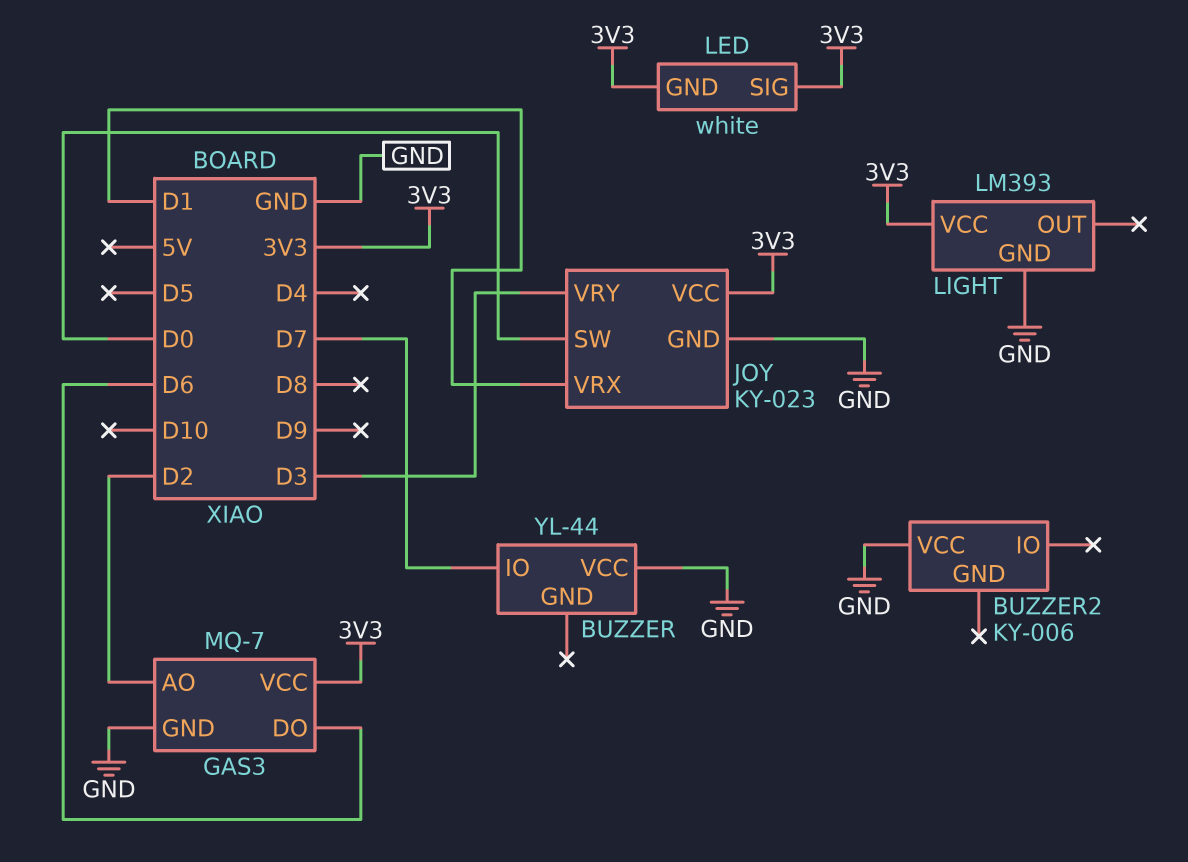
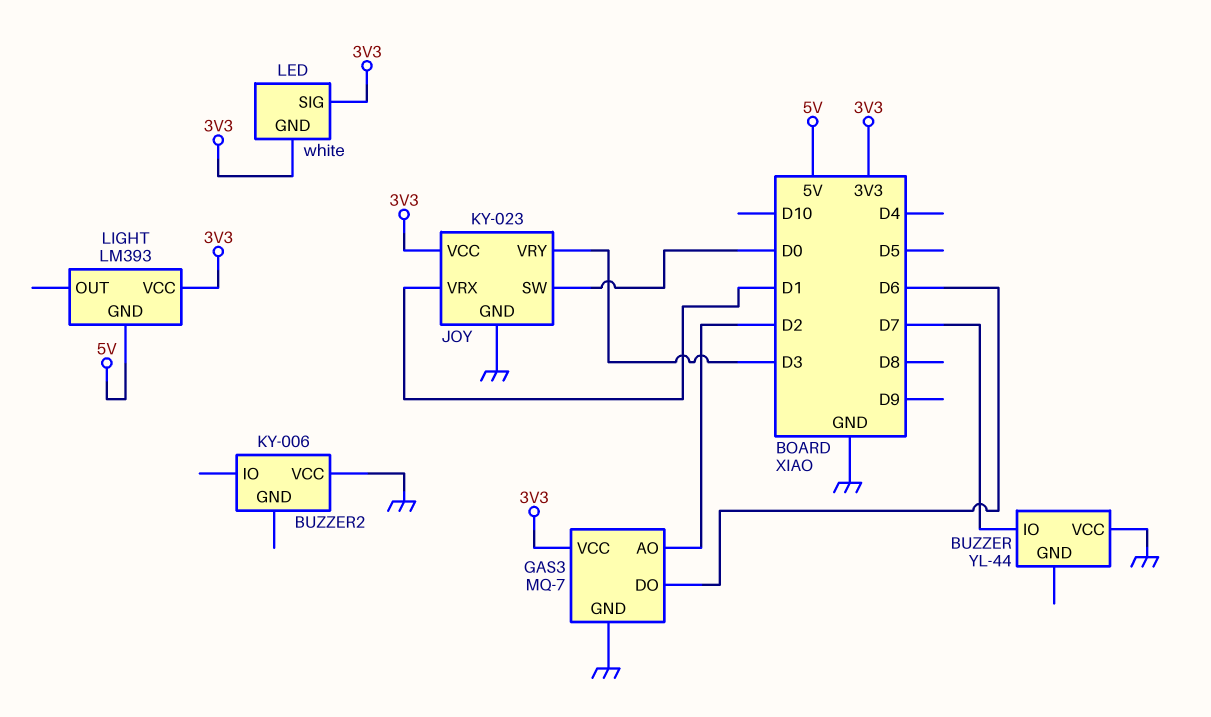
LIGHT pin GND: GND -> 5V

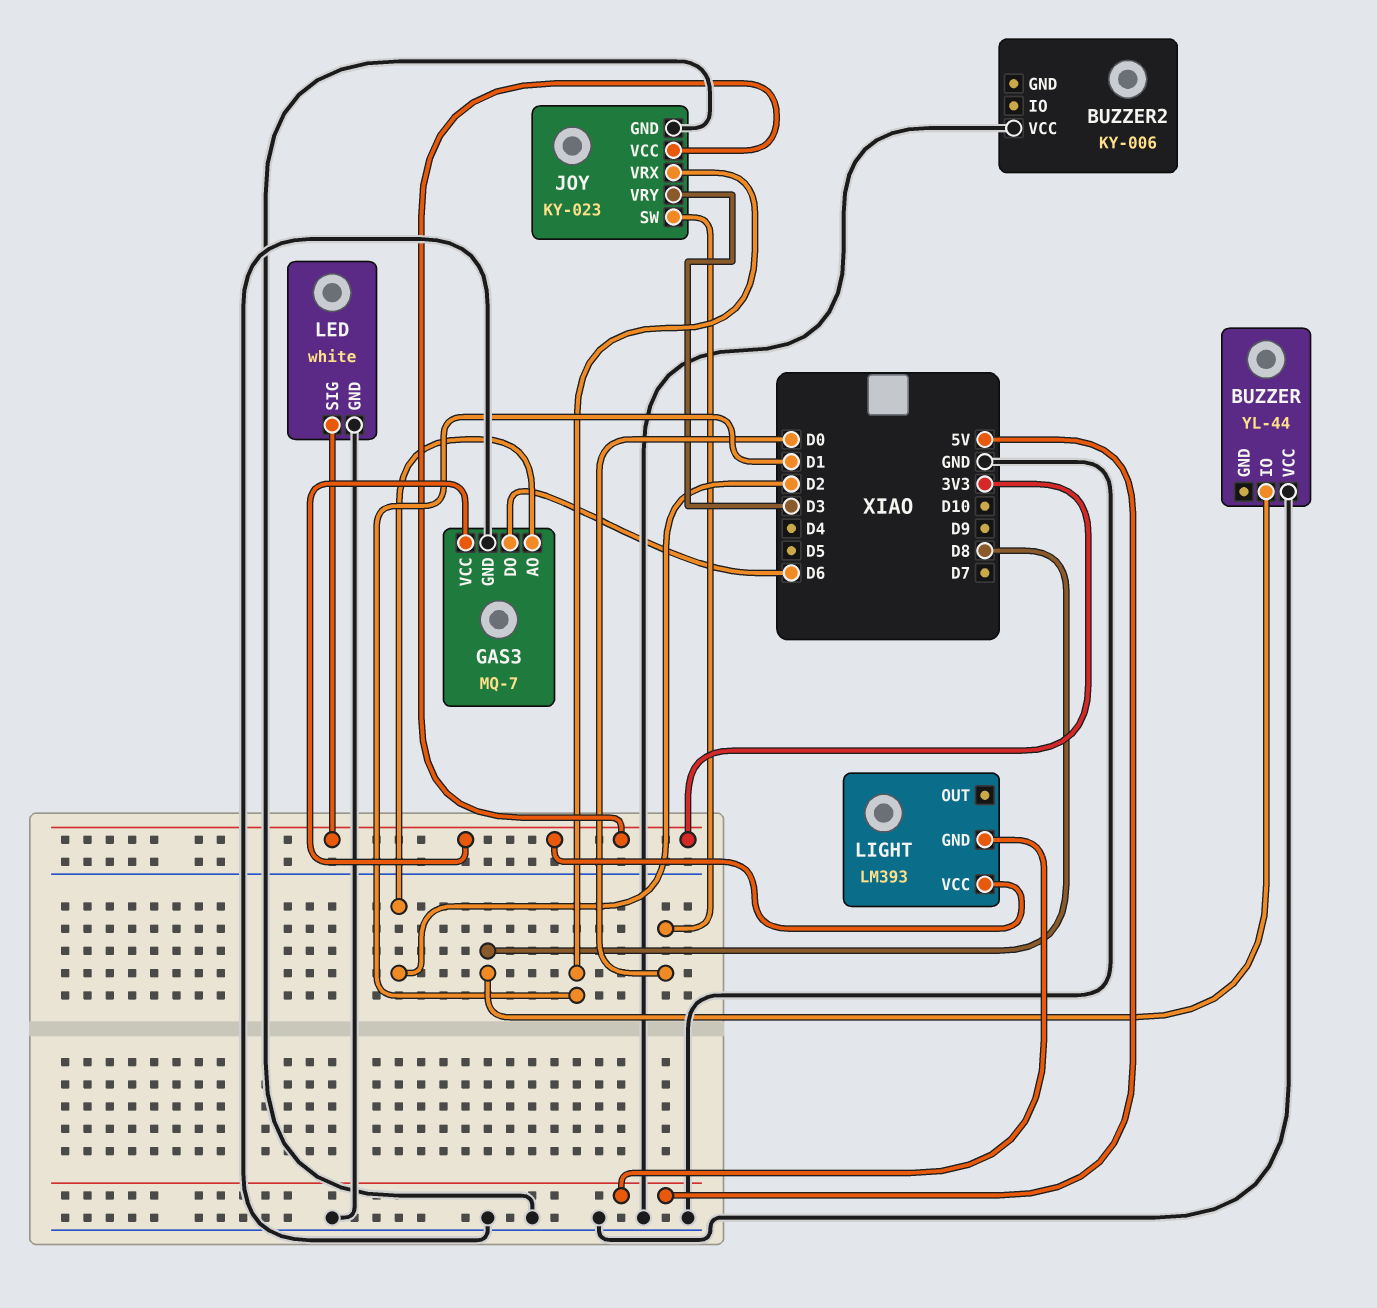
BUZZER pin IO: D7 -> D8
LED pin GND: 3V3 -> GND

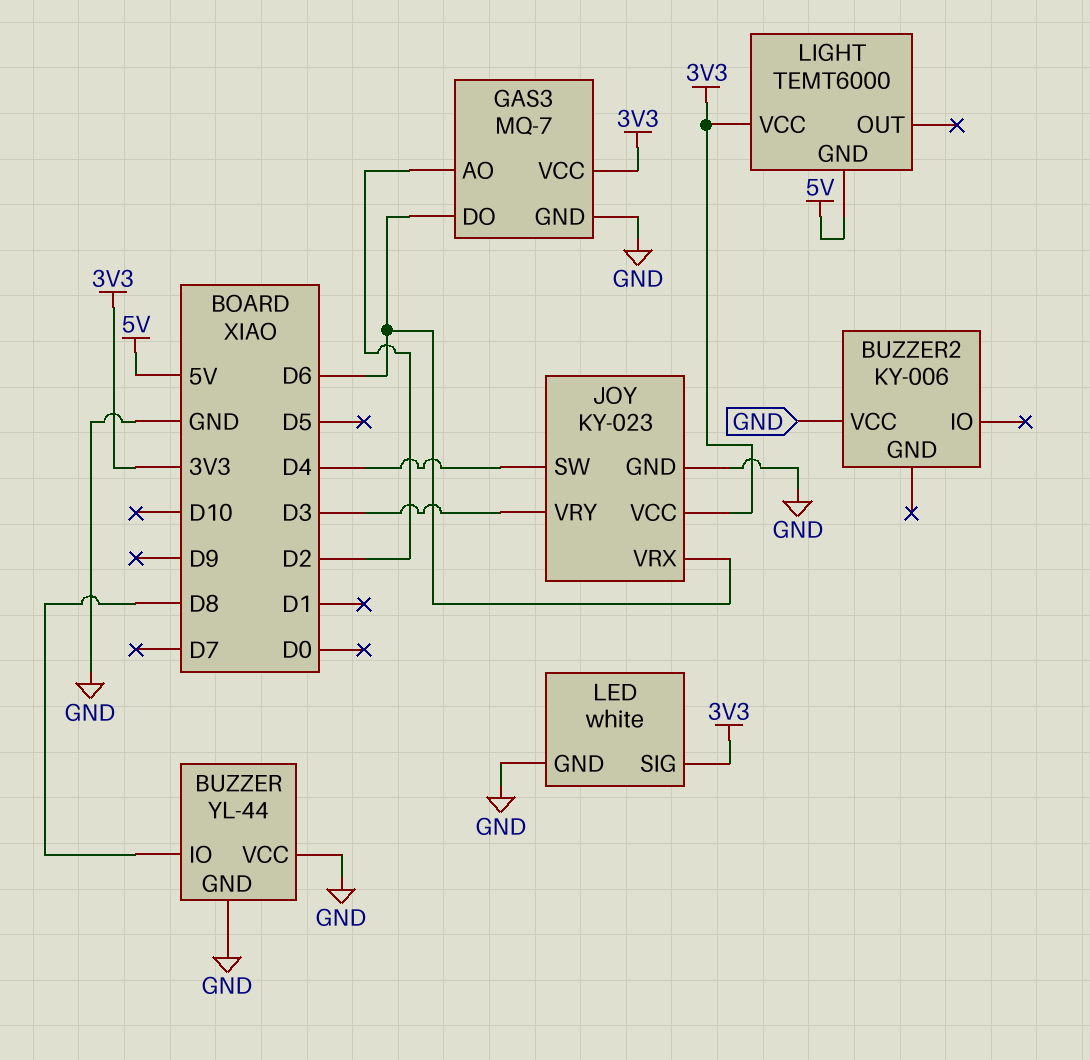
BUZZER pin GND: none -> GND
JOY pin SW: D0 -> D4
JOY pin VRX: D1 -> D6
LIGHT: LM393 -> TEMT6000

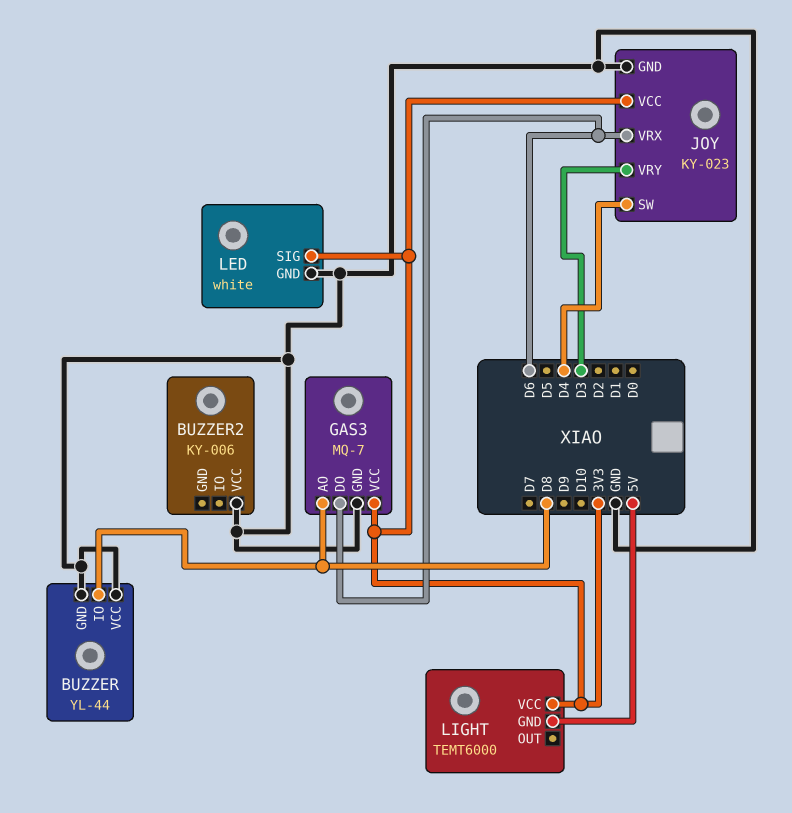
GAS3 pin AO: D2 -> D8

